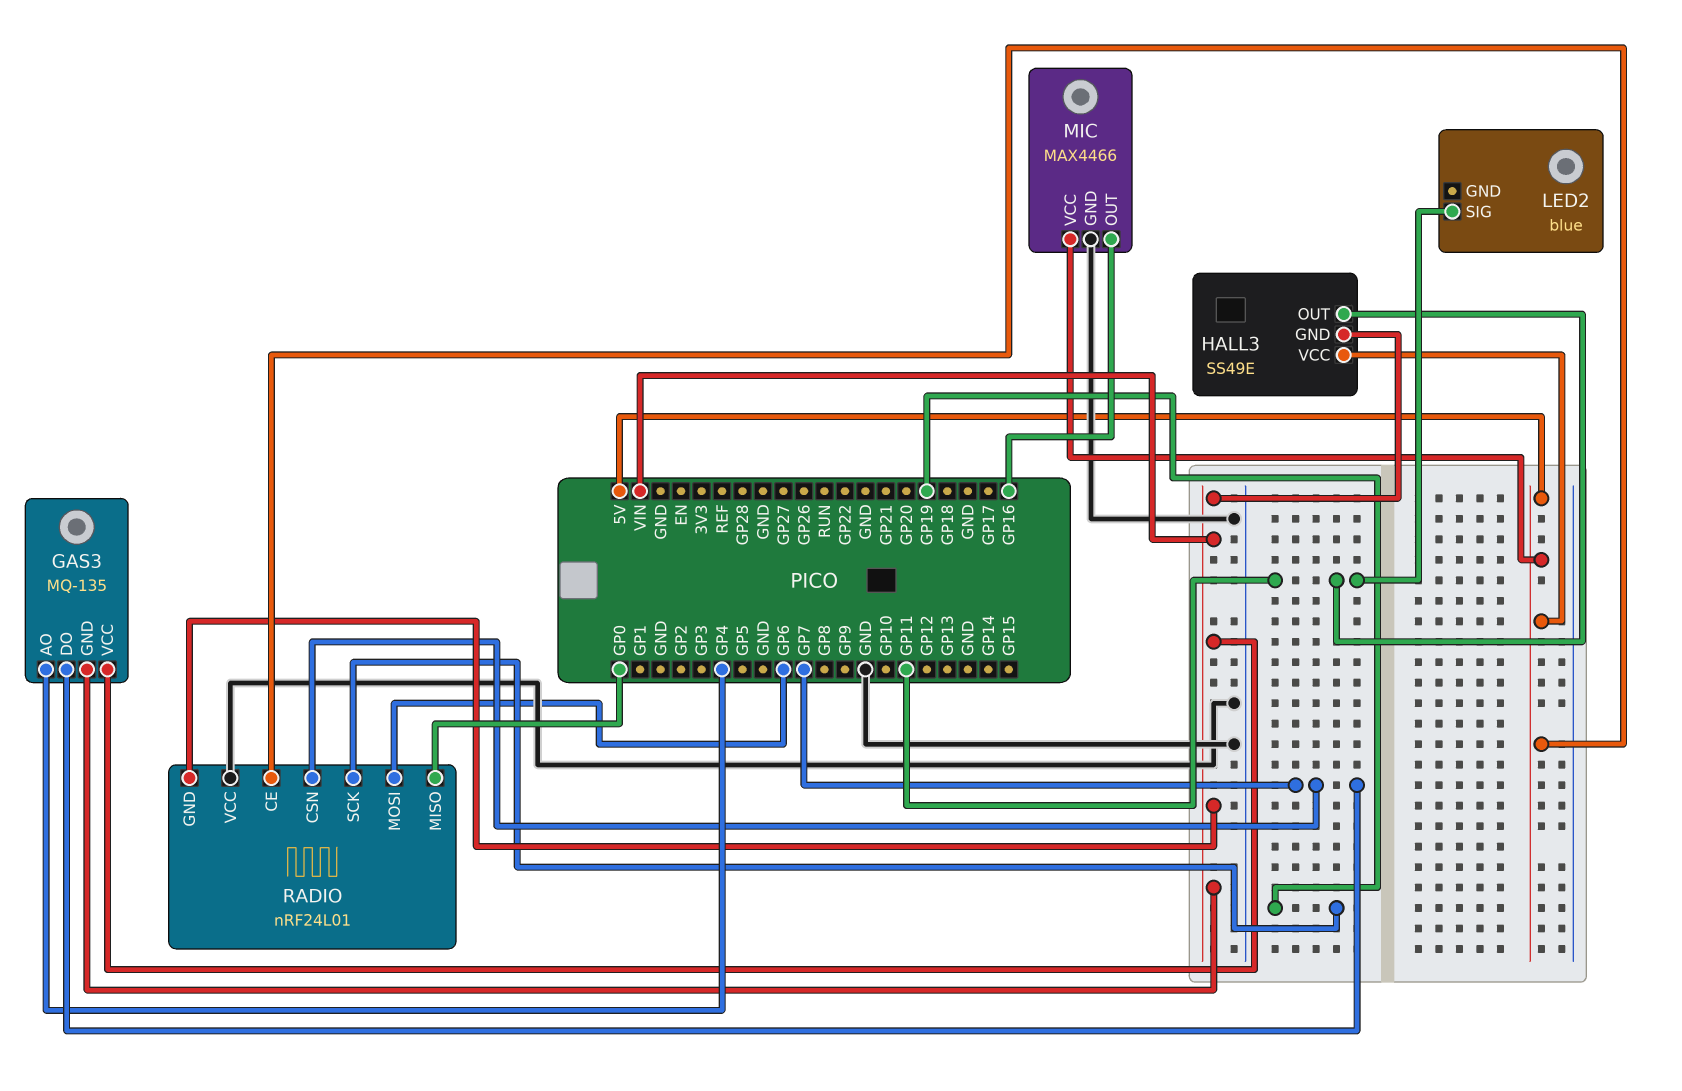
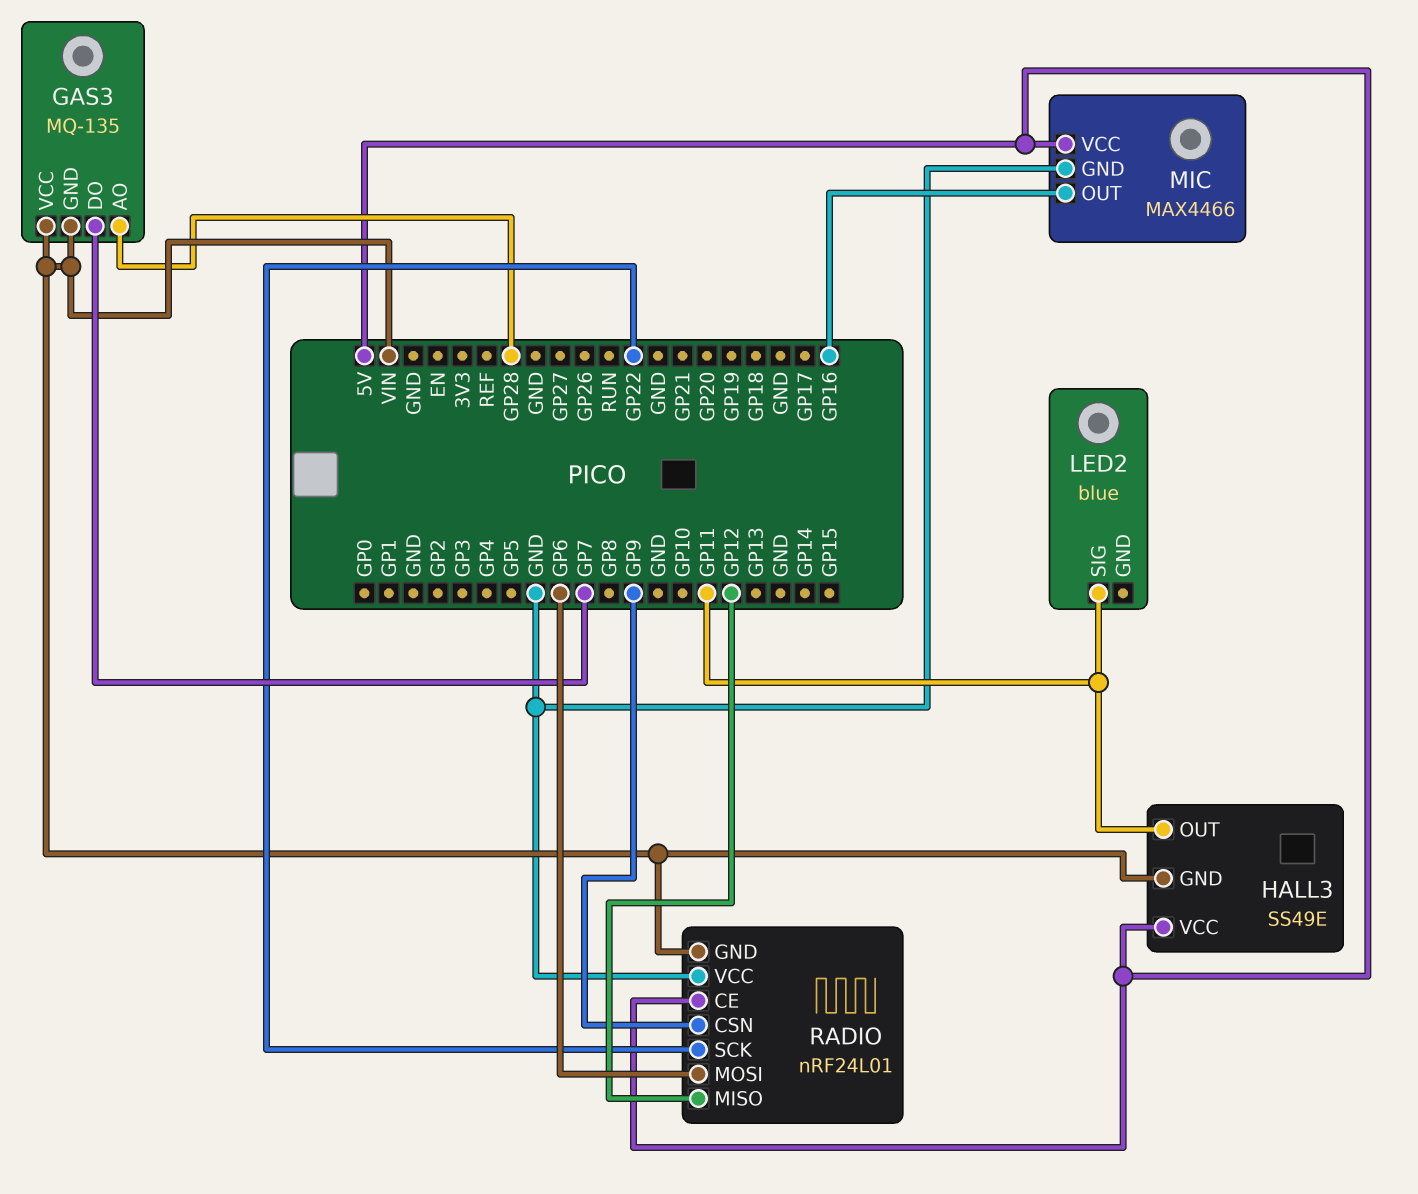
GAS3 pin AO: GP4 -> GP28
RADIO pin CSN: GP7 -> GP9
RADIO pin MISO: GP0 -> GP12
RADIO pin SCK: GP19 -> GP22

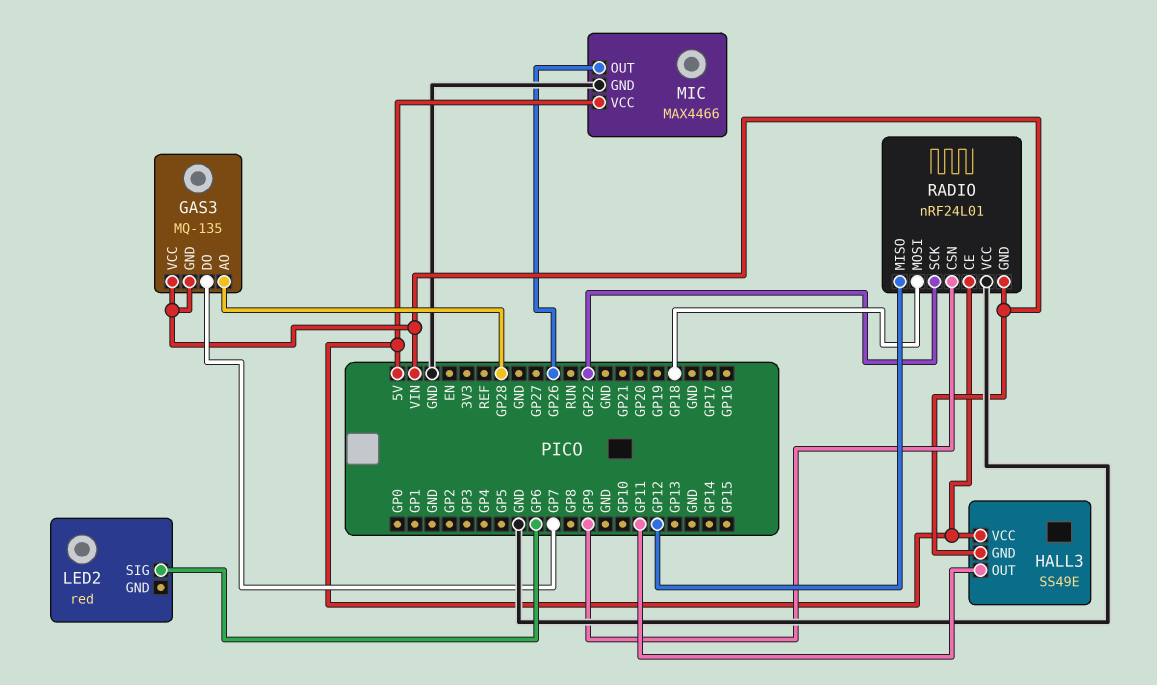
LED2: blue -> red
LED2 pin SIG: GP11 -> GP6
MIC pin OUT: GP16 -> GP26
RADIO pin MOSI: GP6 -> GP18

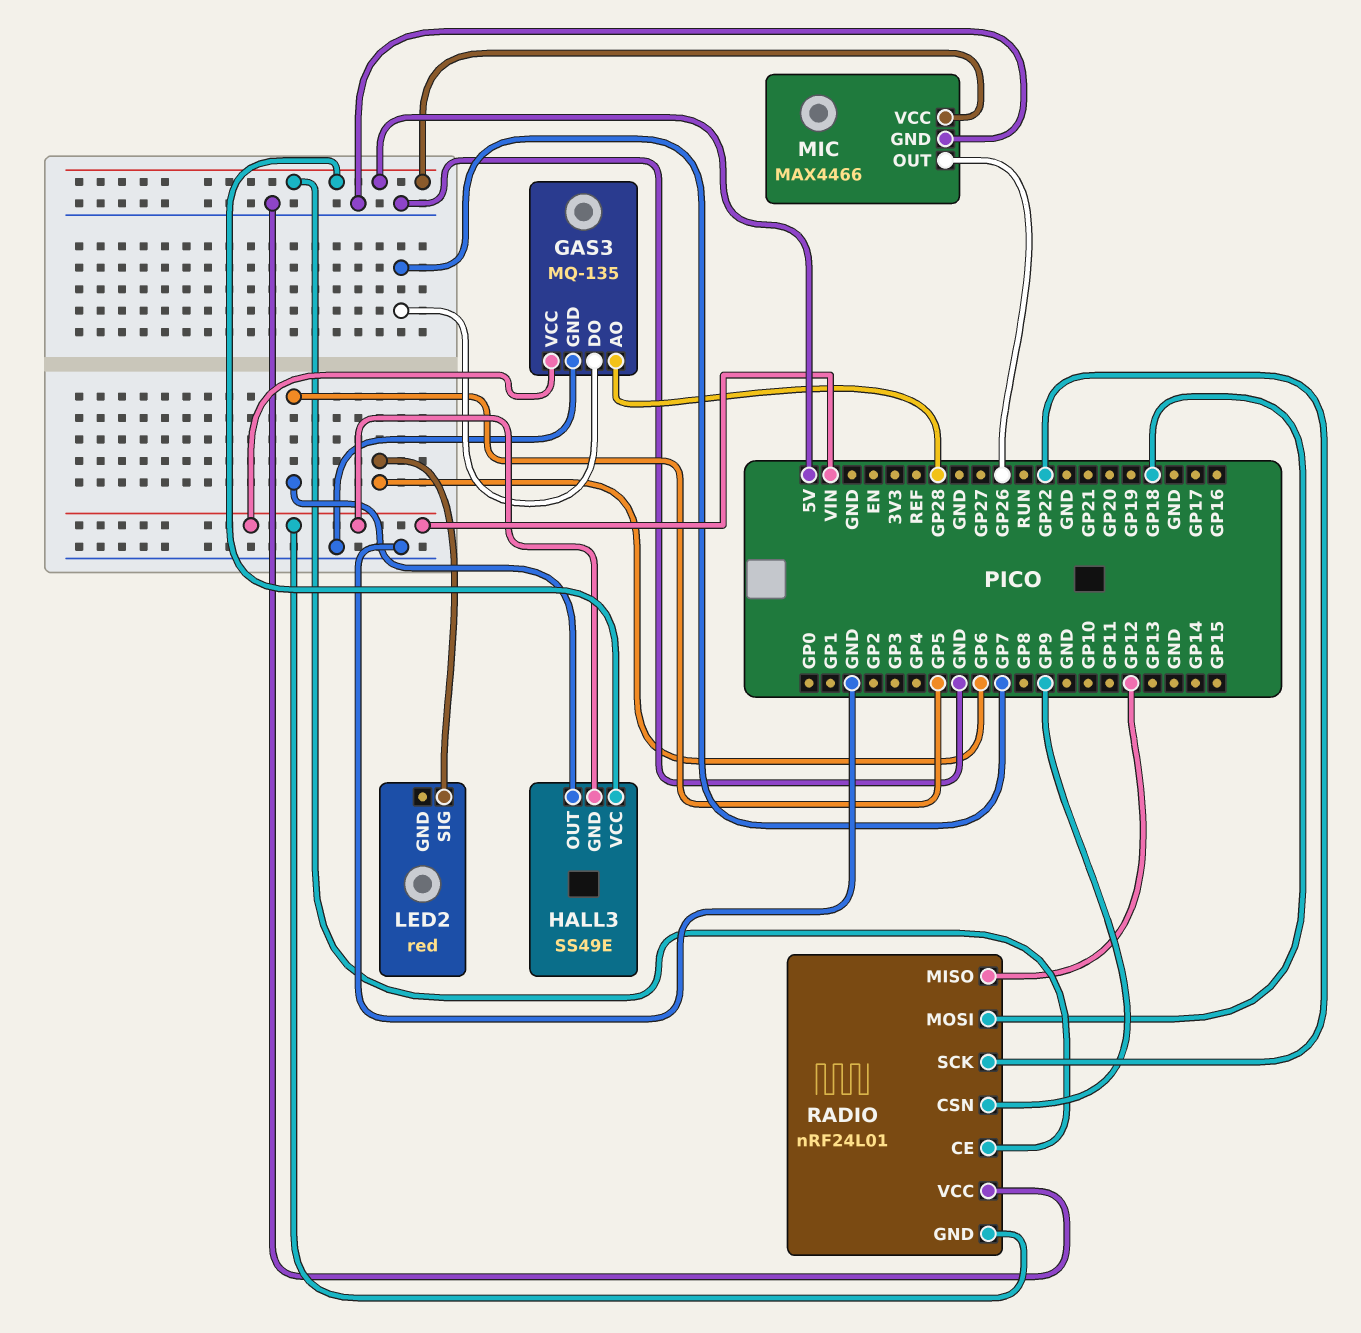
GAS3 pin GND: VIN -> GND
HALL3 pin OUT: GP11 -> GP5

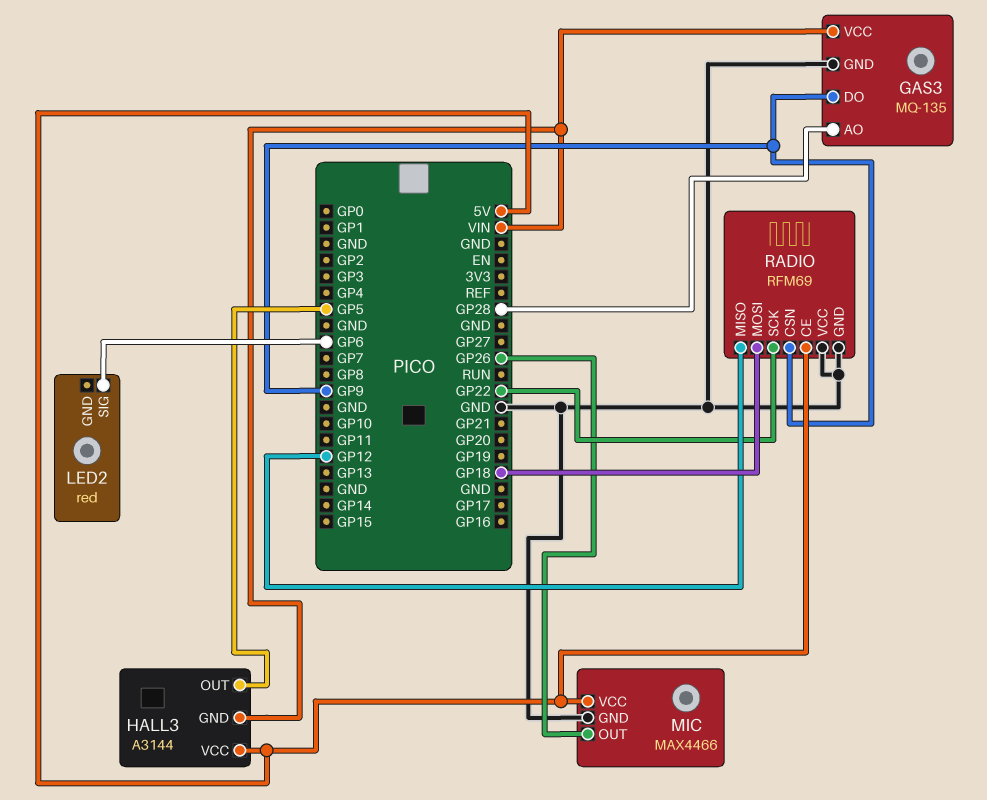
GAS3 pin DO: GP7 -> GP9
HALL3: SS49E -> A3144
RADIO: nRF24L01 -> RFM69
RADIO pin GND: VIN -> GND

